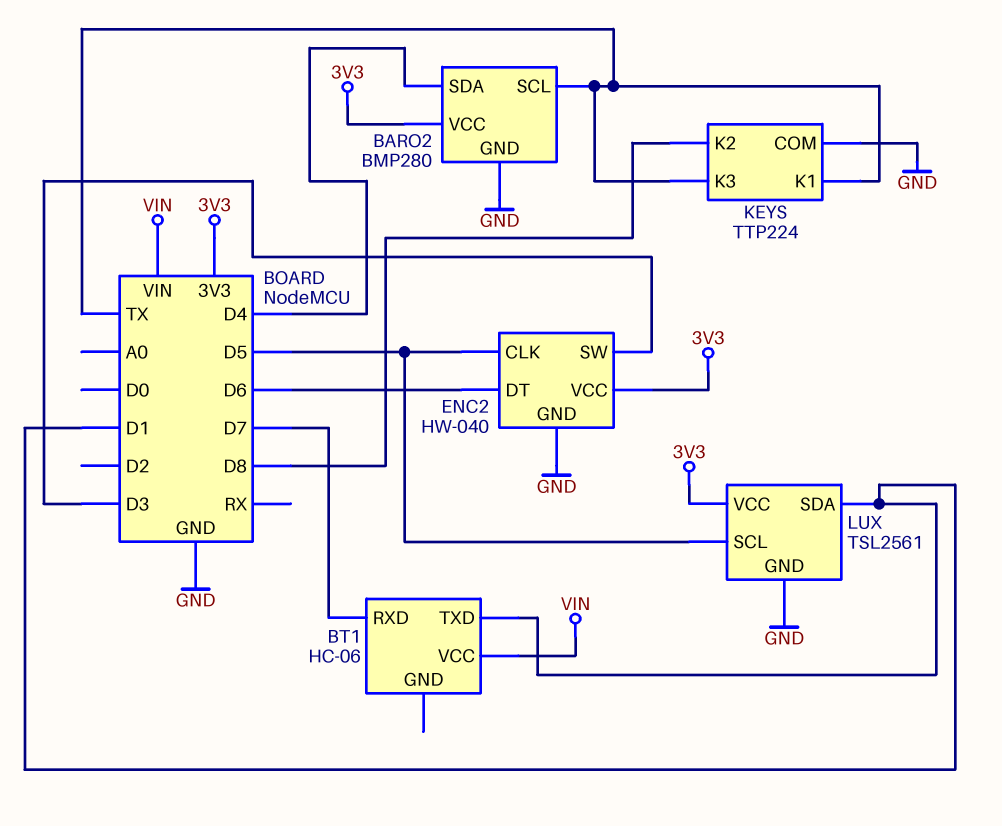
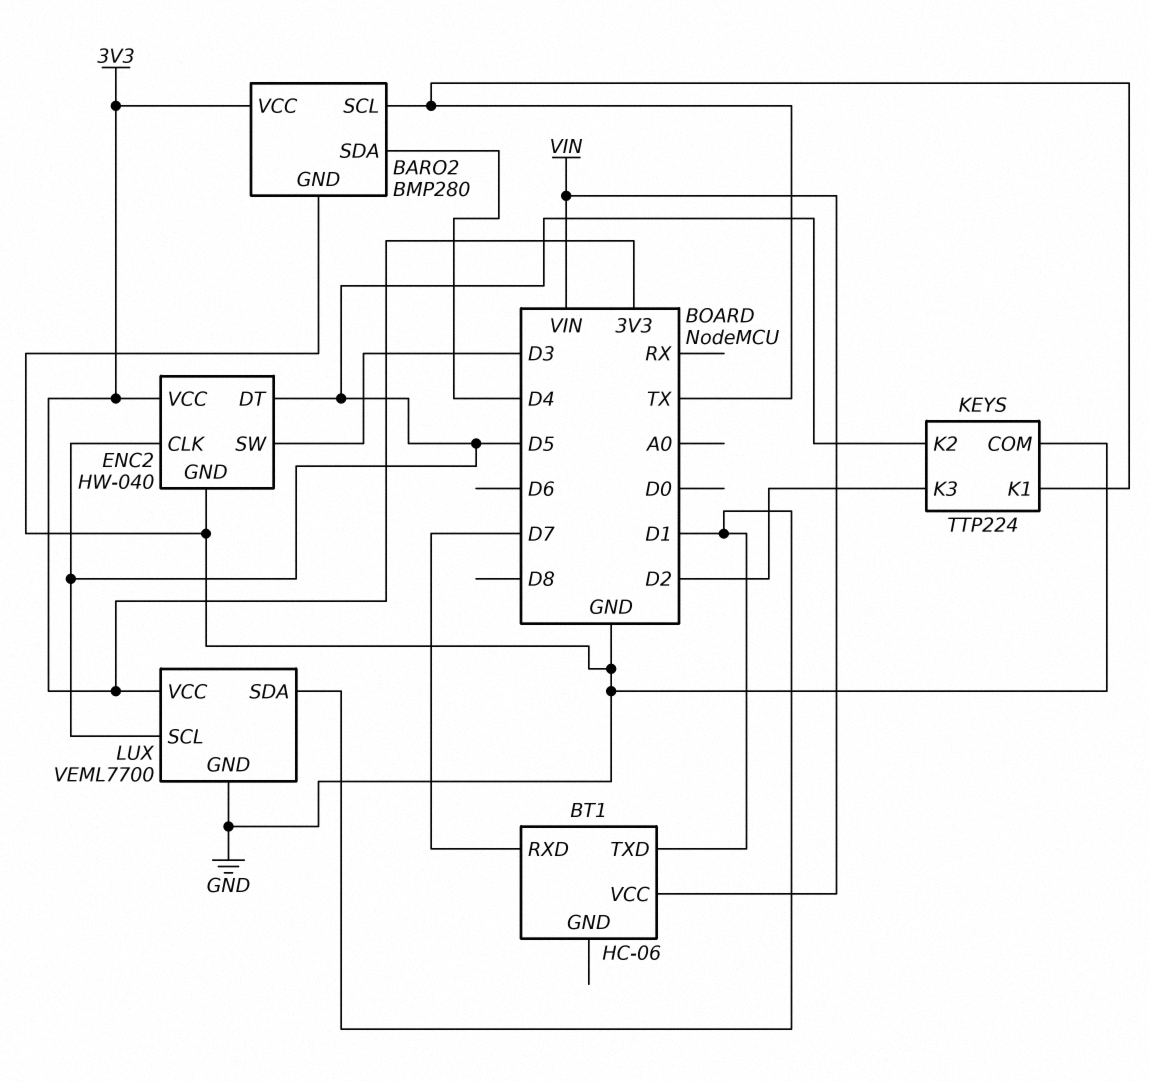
ENC2 pin DT: D6 -> D5
KEYS pin K2: D8 -> D5
KEYS pin K3: TX -> D2
LUX: TSL2561 -> VEML7700

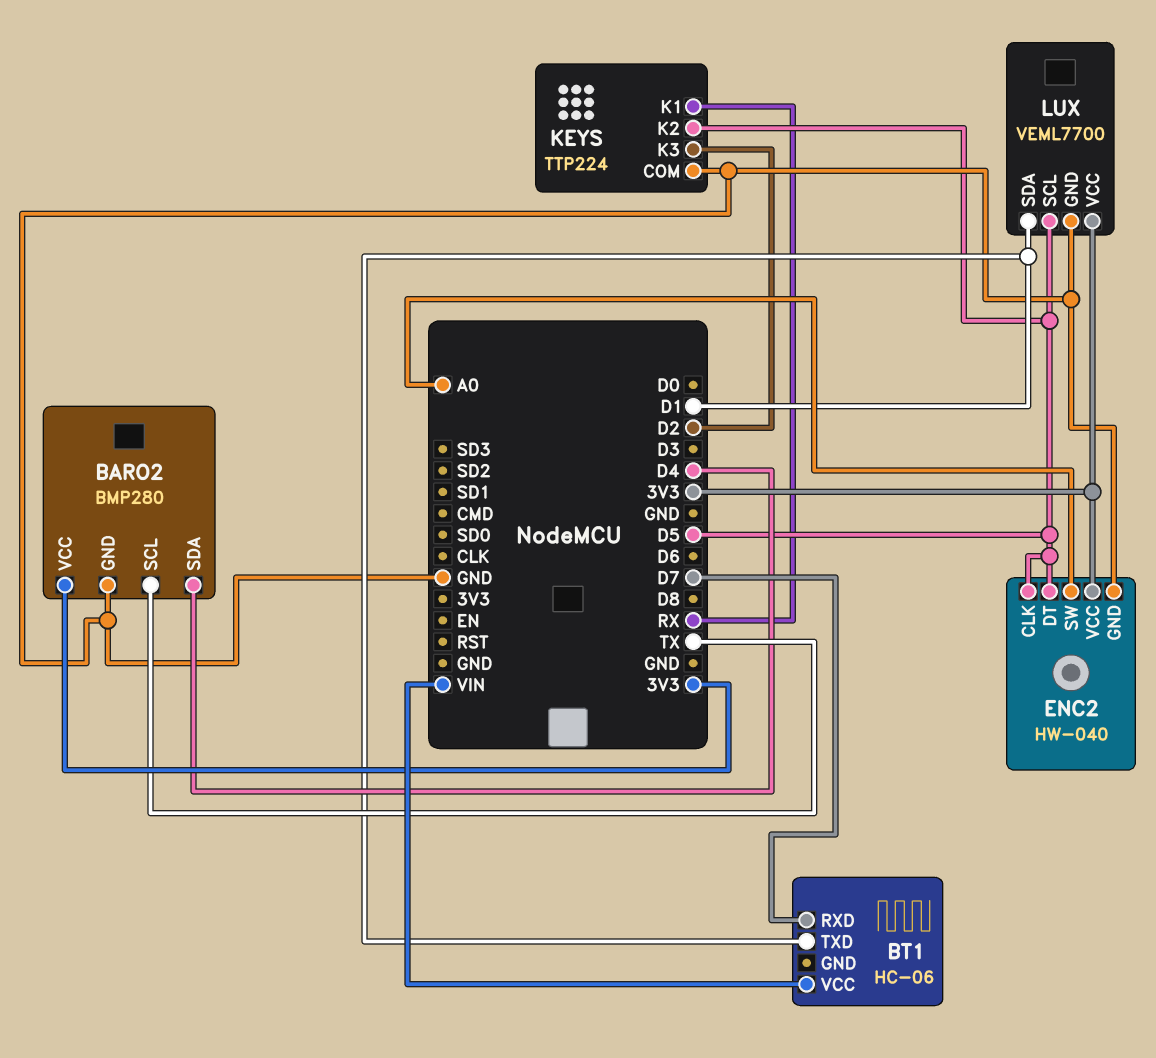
ENC2 pin SW: D3 -> A0
KEYS pin K1: TX -> RX

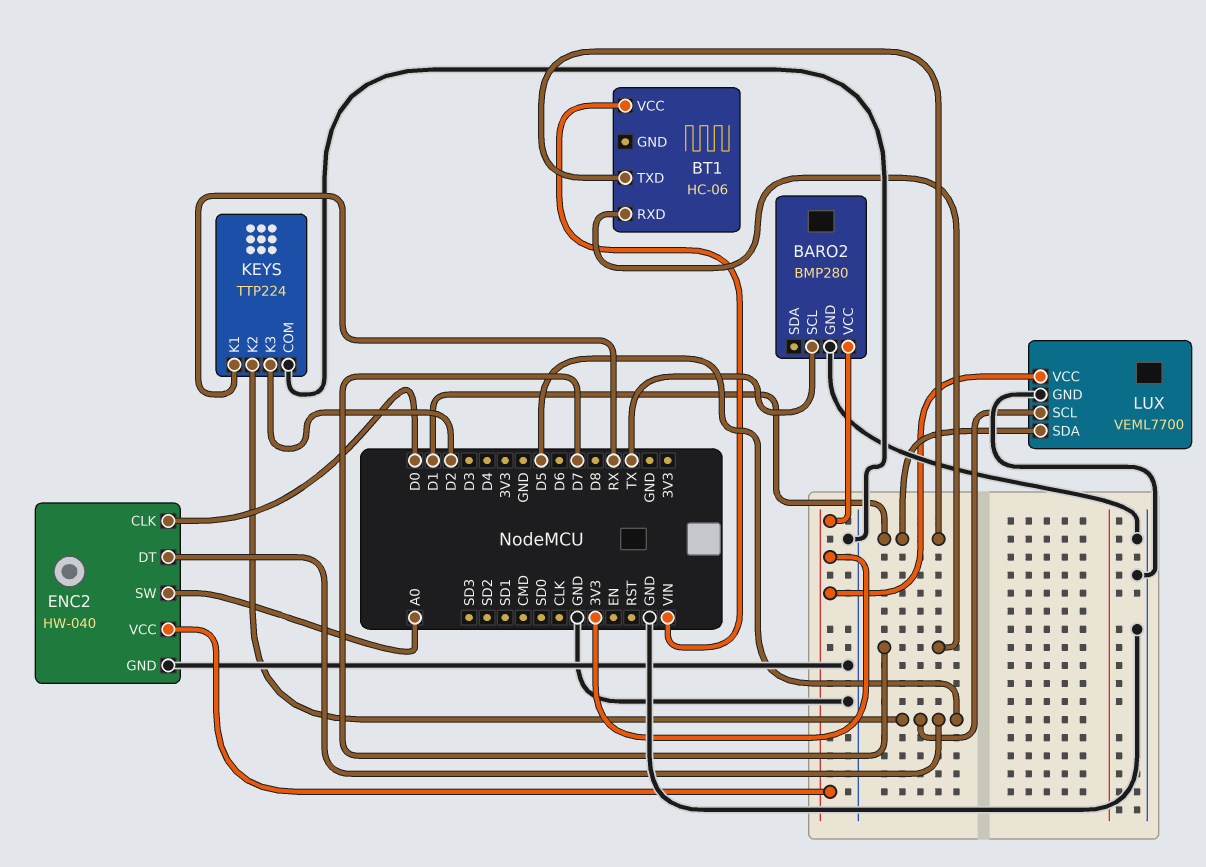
BARO2 pin SDA: D4 -> none
ENC2 pin CLK: D5 -> D0

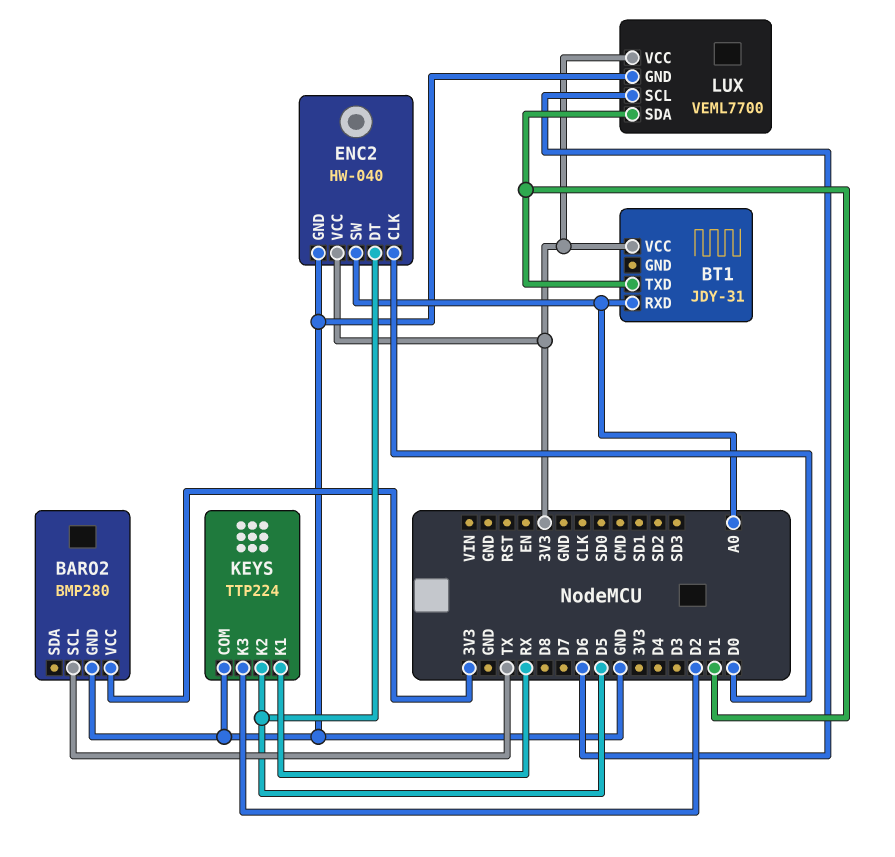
BT1: HC-06 -> JDY-31
BT1 pin RXD: D7 -> A0
BT1 pin VCC: VIN -> 3V3
LUX pin SCL: D5 -> D6

